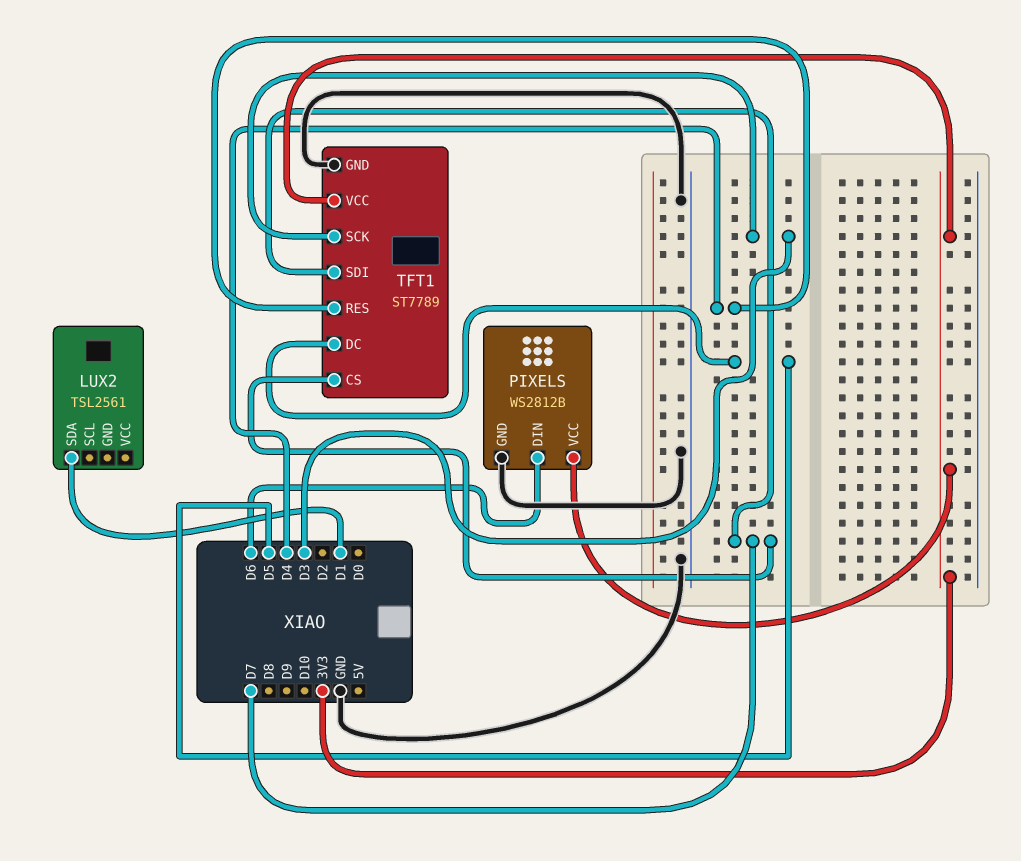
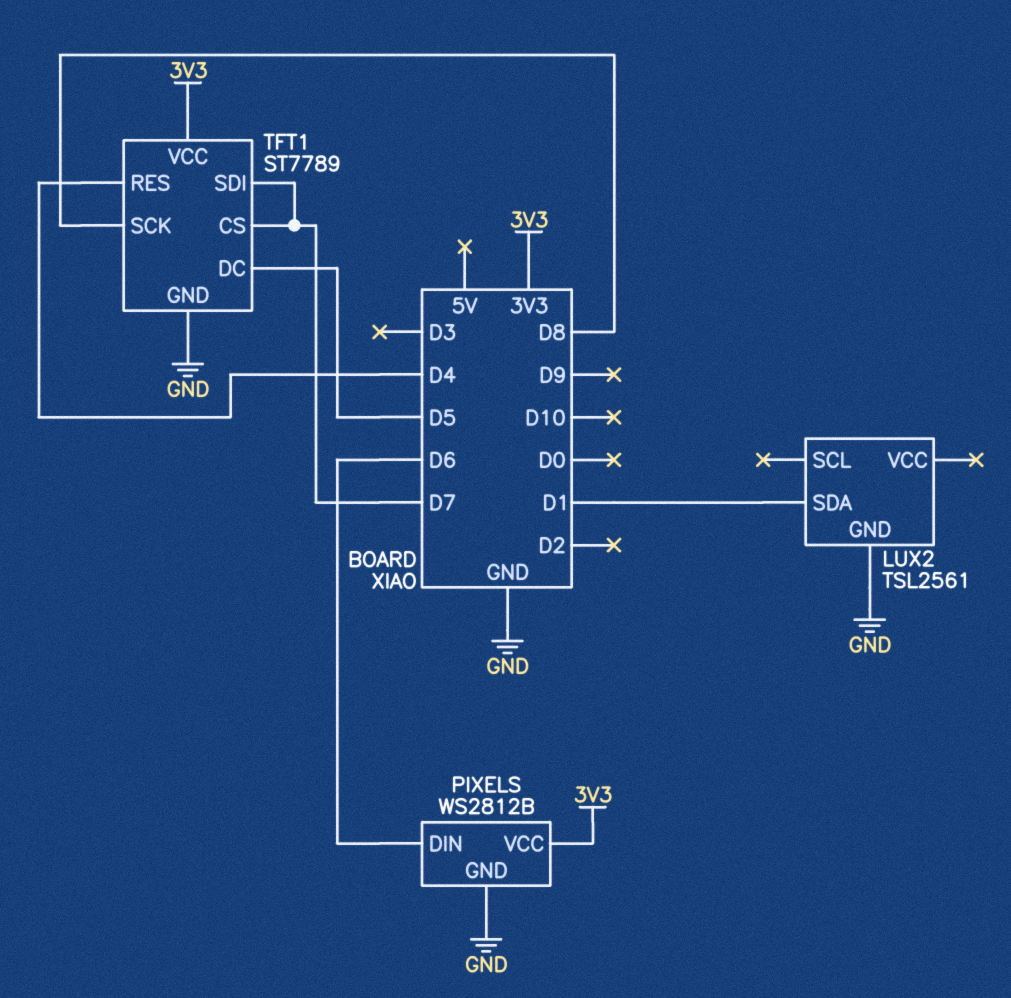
LUX2 pin GND: none -> GND
TFT1 pin SCK: D3 -> D8

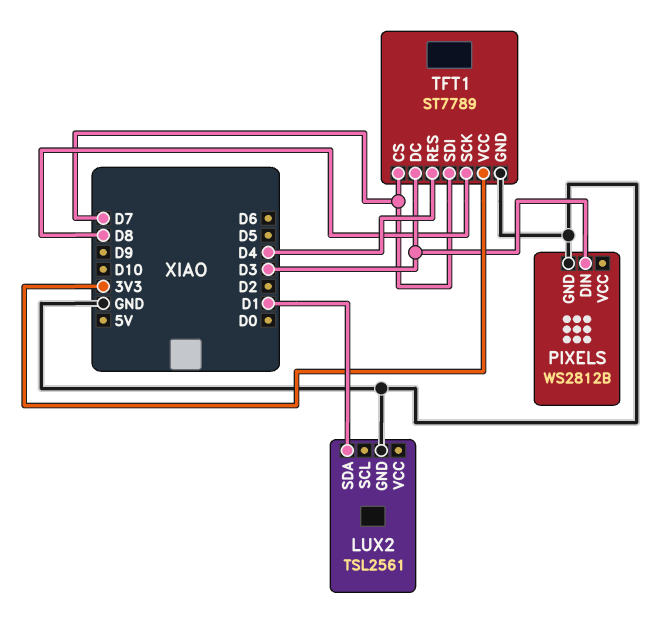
PIXELS pin DIN: D6 -> D3
PIXELS pin VCC: 3V3 -> none
TFT1 pin DC: D5 -> D3

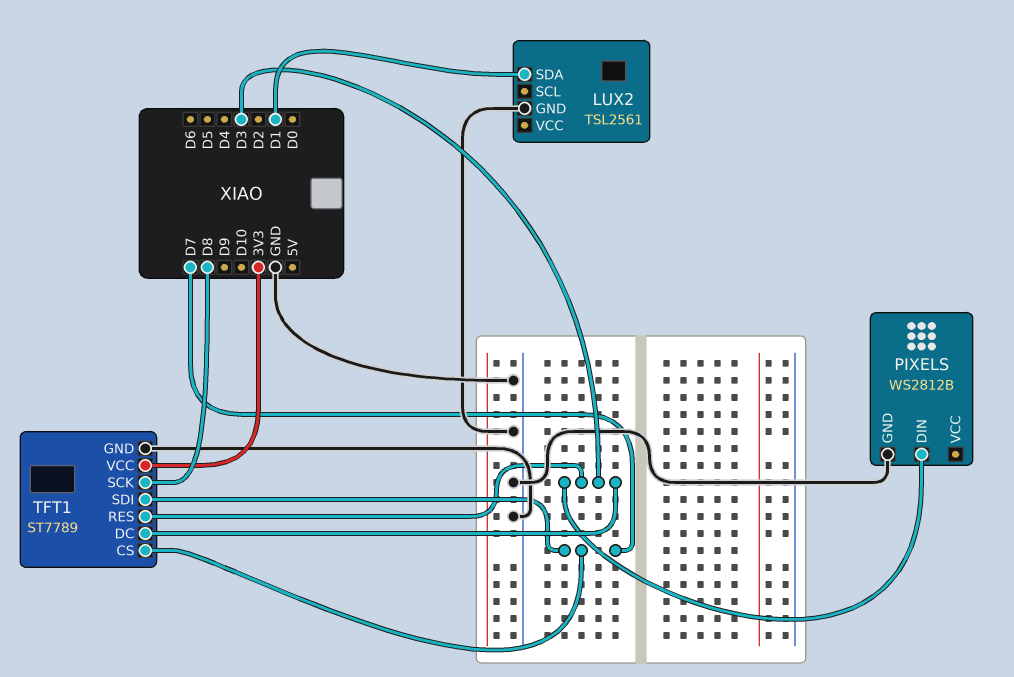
TFT1 pin RES: D4 -> D3

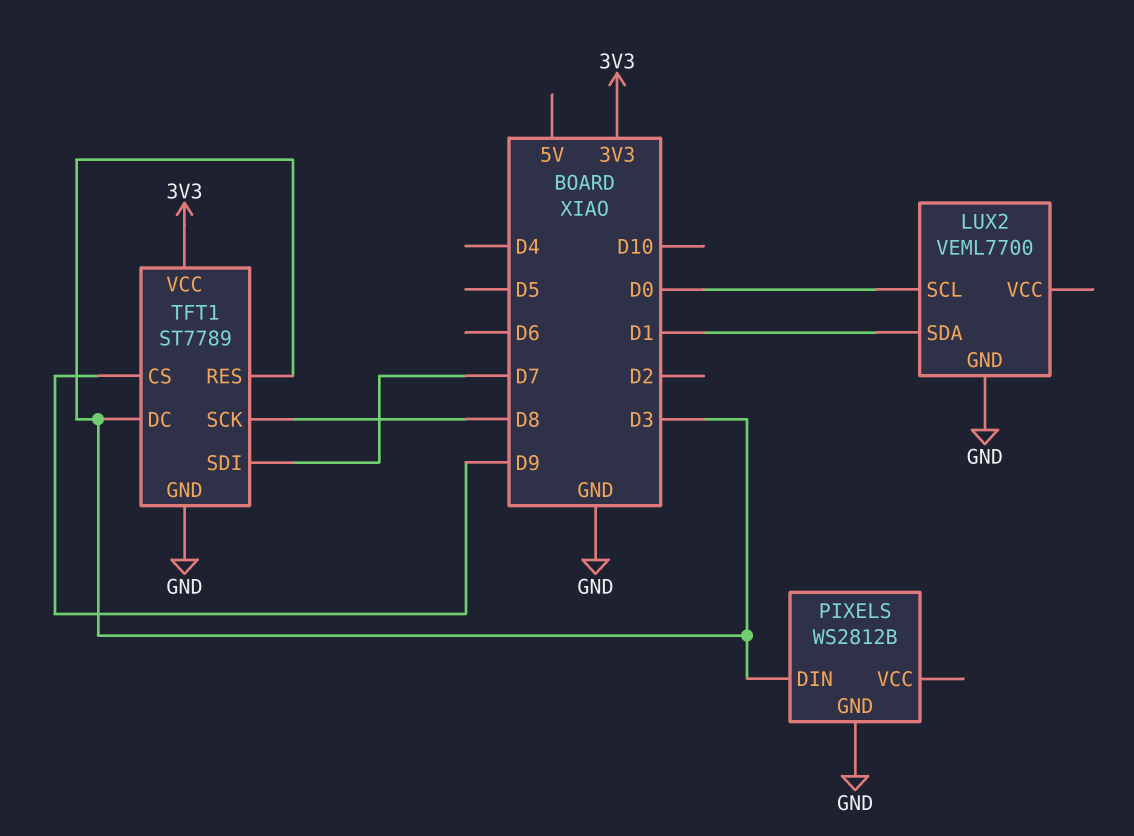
LUX2: TSL2561 -> VEML7700
LUX2 pin SCL: none -> D0
TFT1 pin CS: D7 -> D9

